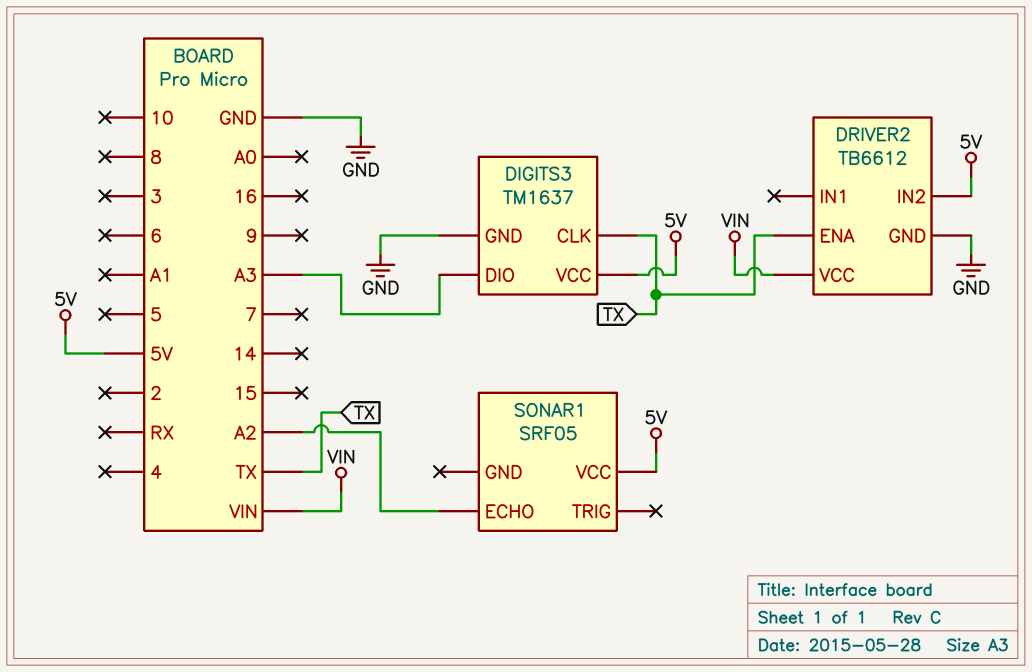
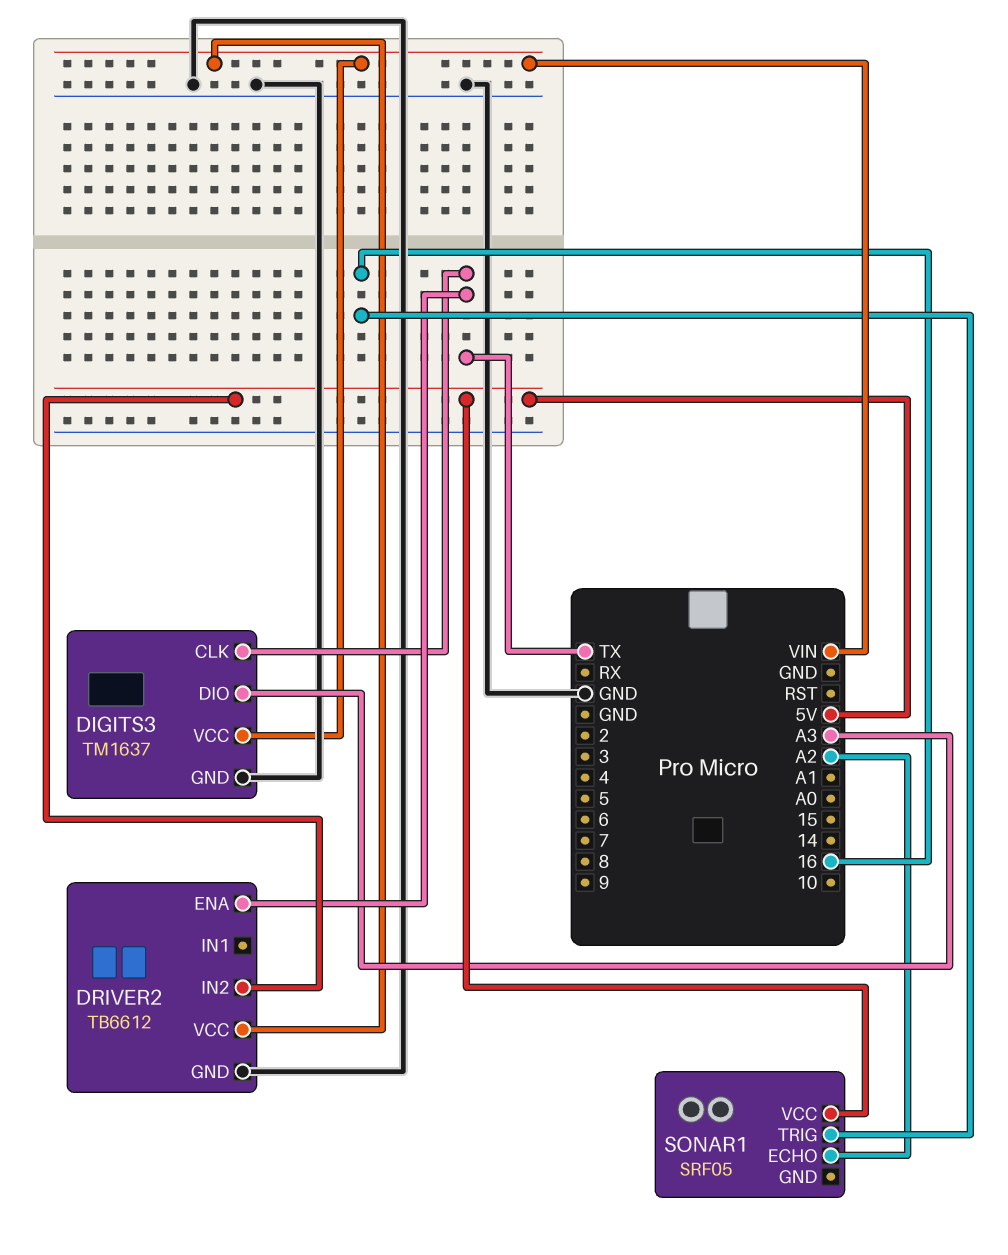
DIGITS3 pin VCC: 5V -> VIN
SONAR1 pin TRIG: none -> 16

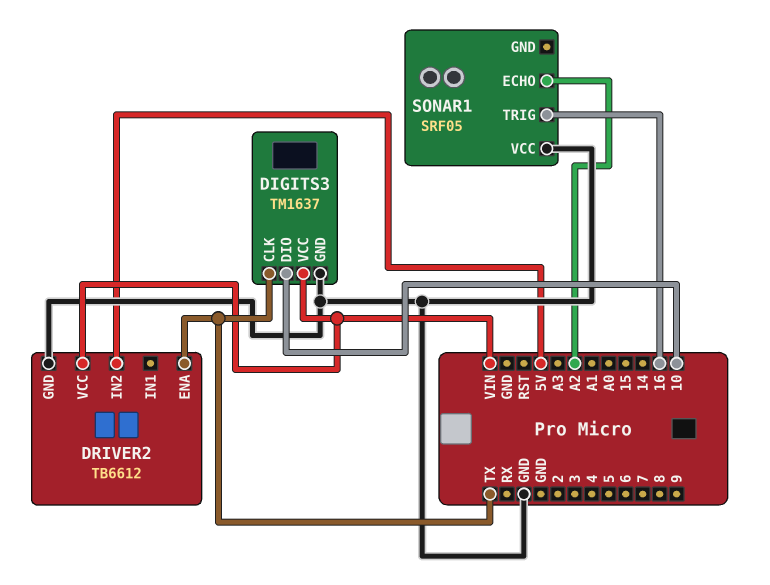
DIGITS3 pin DIO: A3 -> 10
SONAR1 pin VCC: 5V -> GND

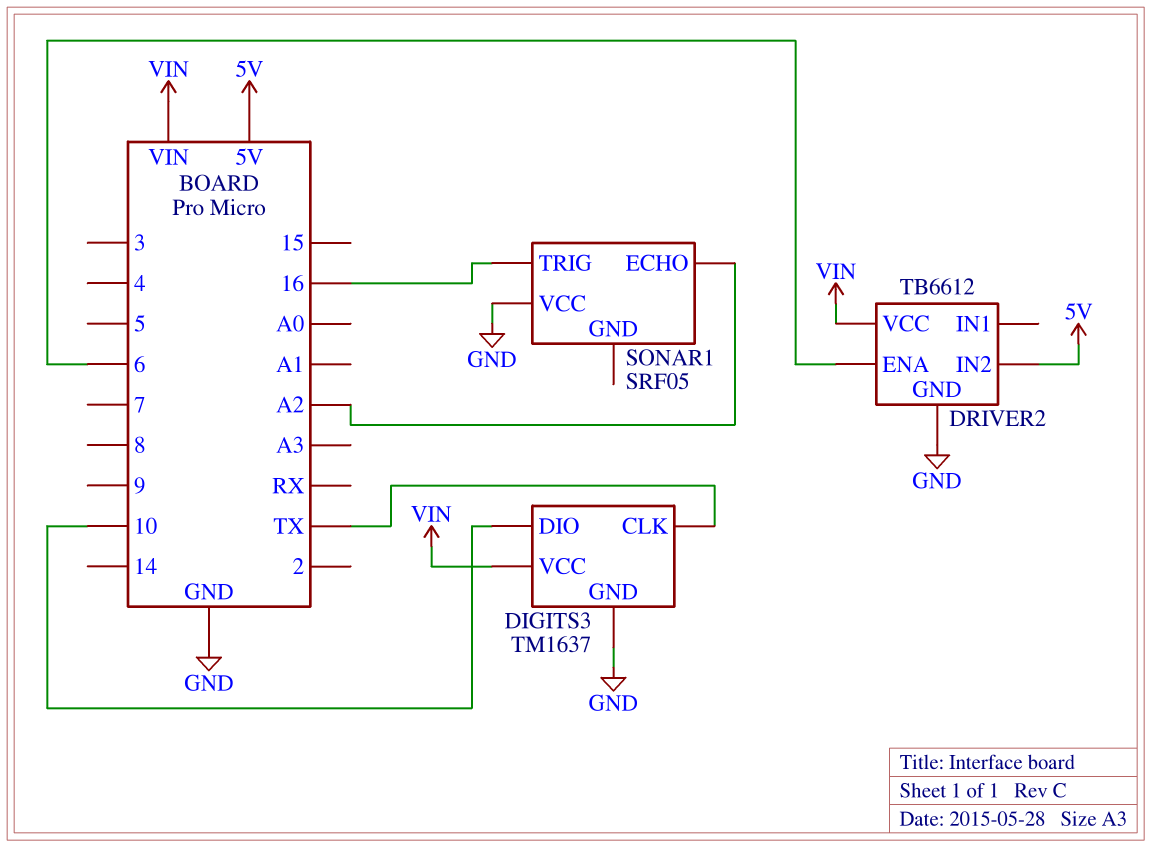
DRIVER2 pin ENA: TX -> 6

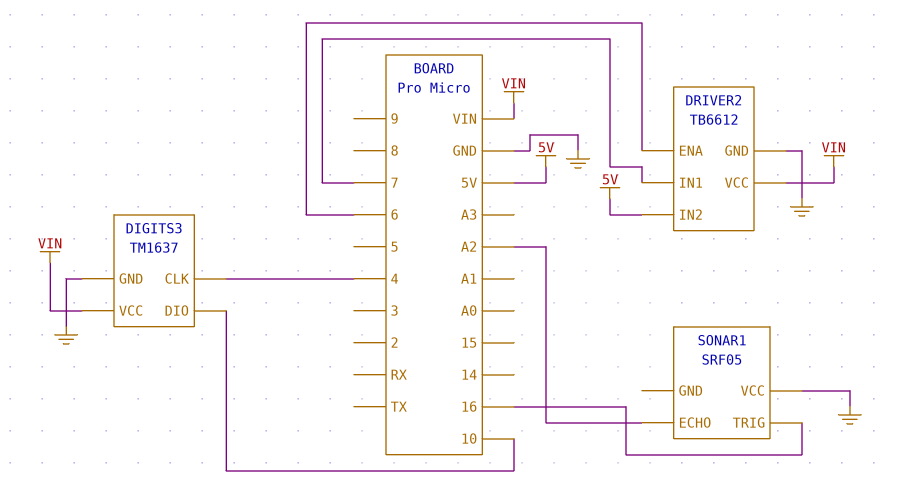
DIGITS3 pin CLK: TX -> 4
DRIVER2 pin IN1: none -> 7

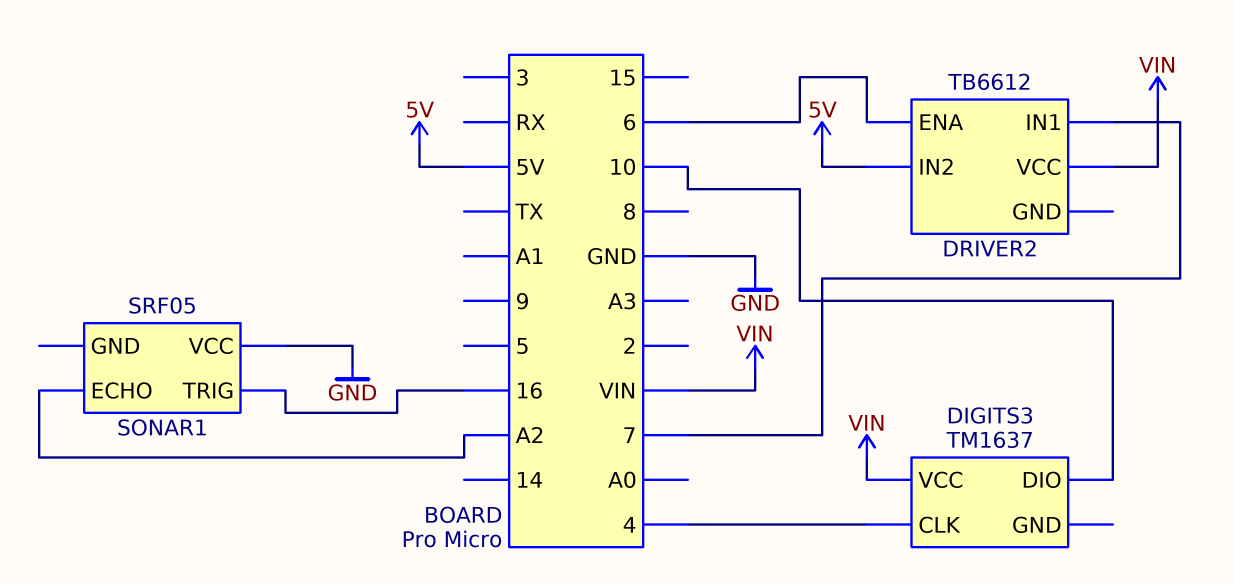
DIGITS3 pin GND: GND -> none
DRIVER2 pin GND: GND -> none

